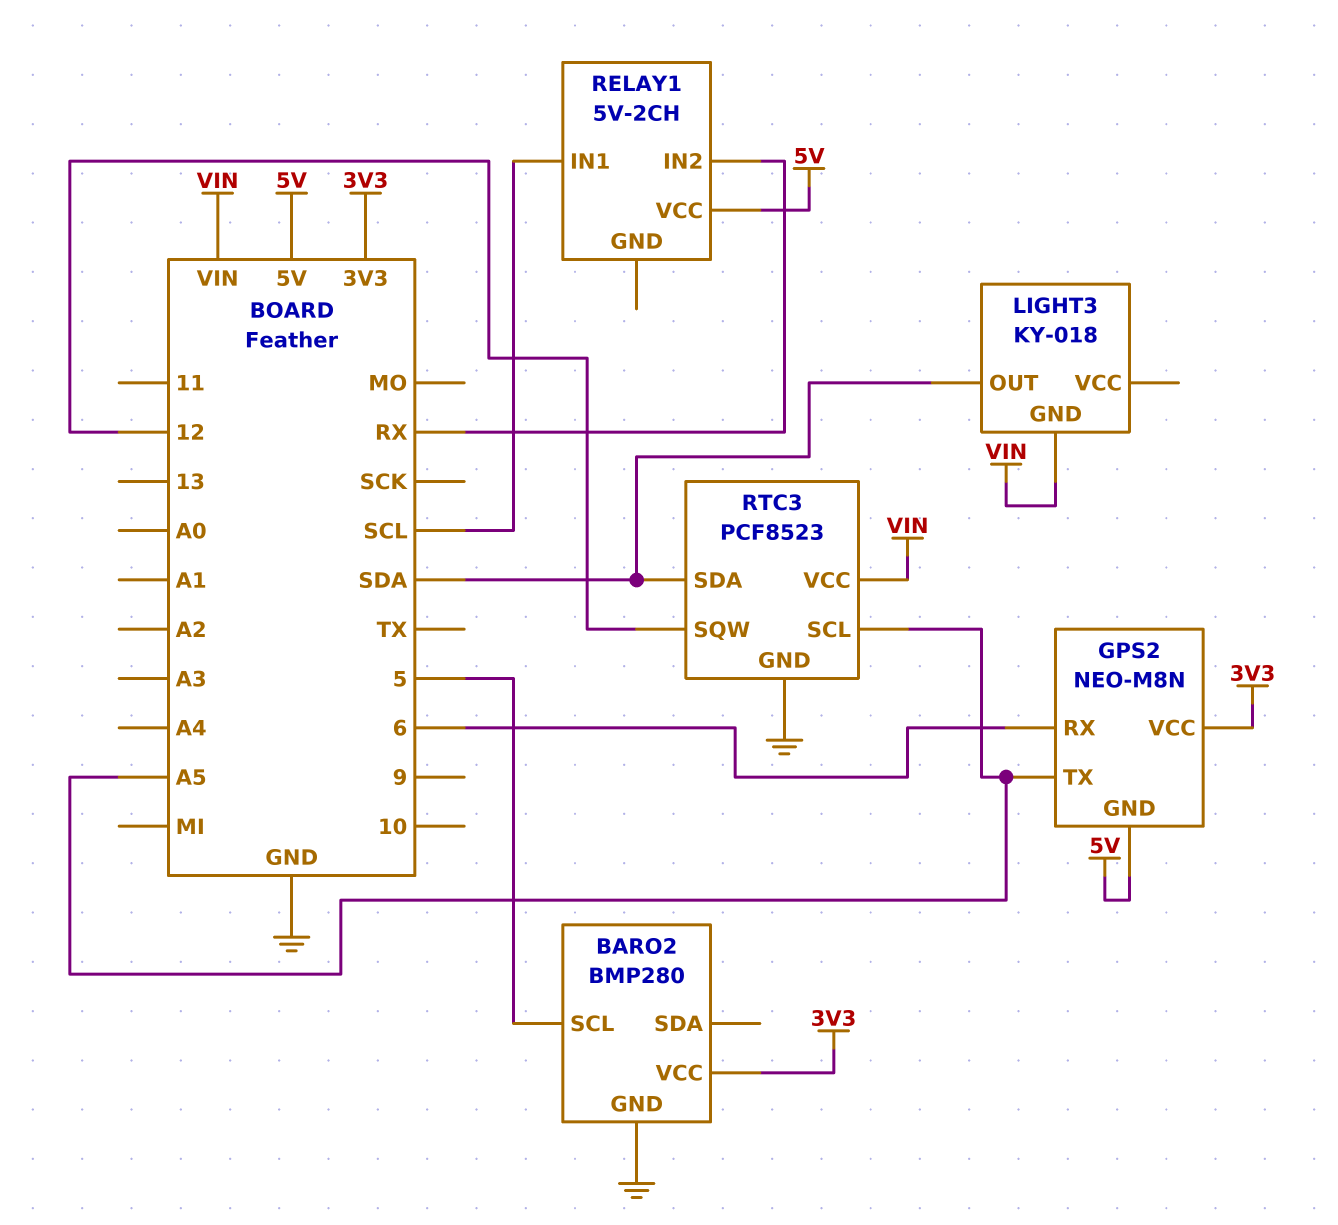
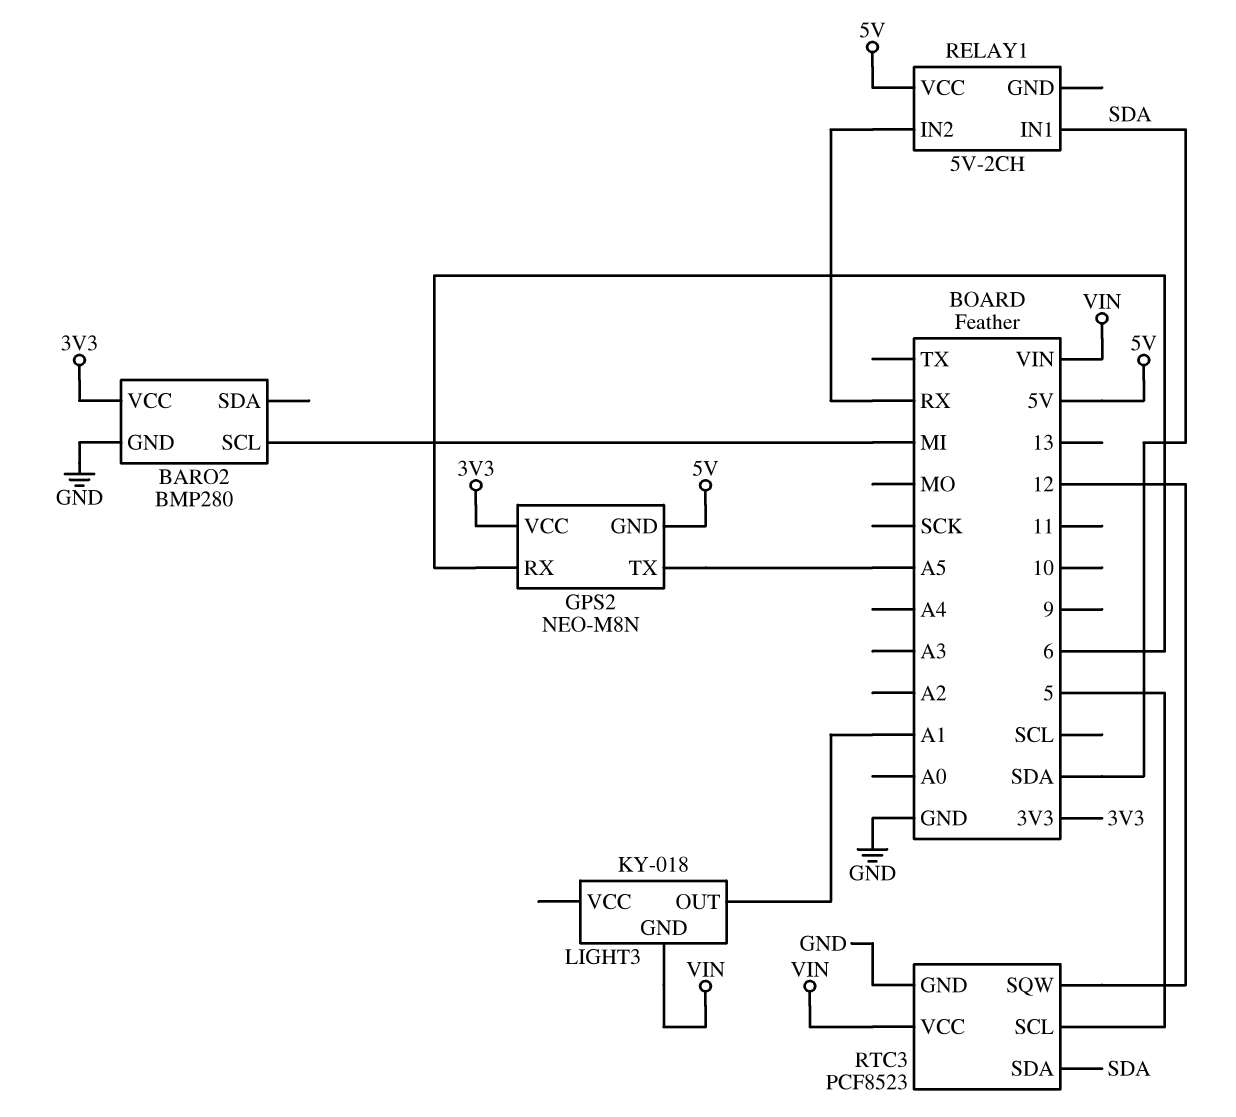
BARO2 pin SCL: 5 -> MI
LIGHT3 pin OUT: SDA -> A1
RELAY1 pin IN1: SCL -> SDA
RTC3 pin SCL: A5 -> 5

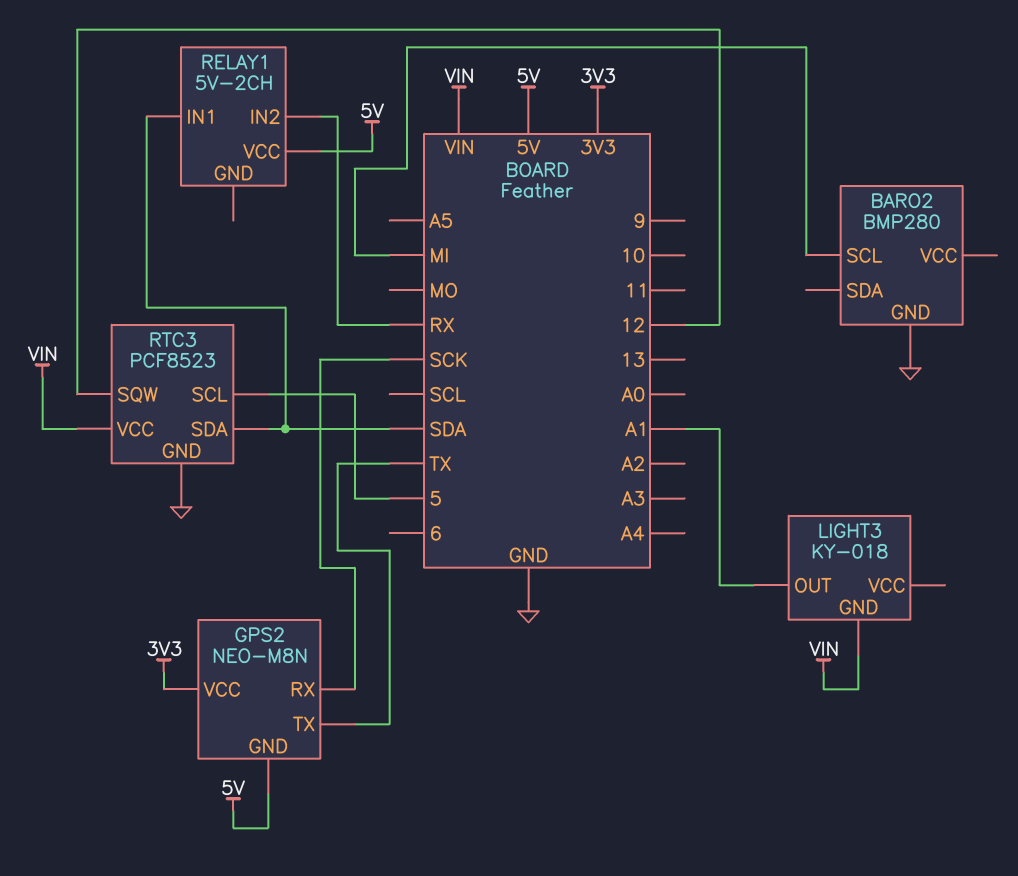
BARO2 pin VCC: 3V3 -> none
GPS2 pin RX: 6 -> SCK
GPS2 pin TX: A5 -> TX

